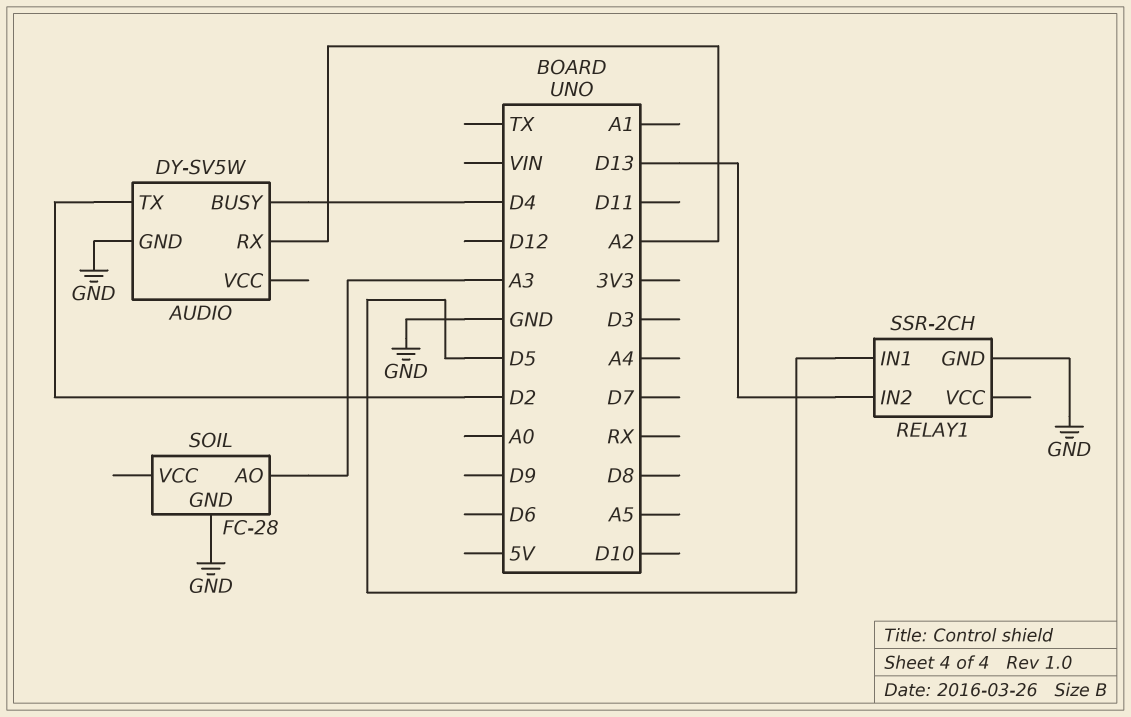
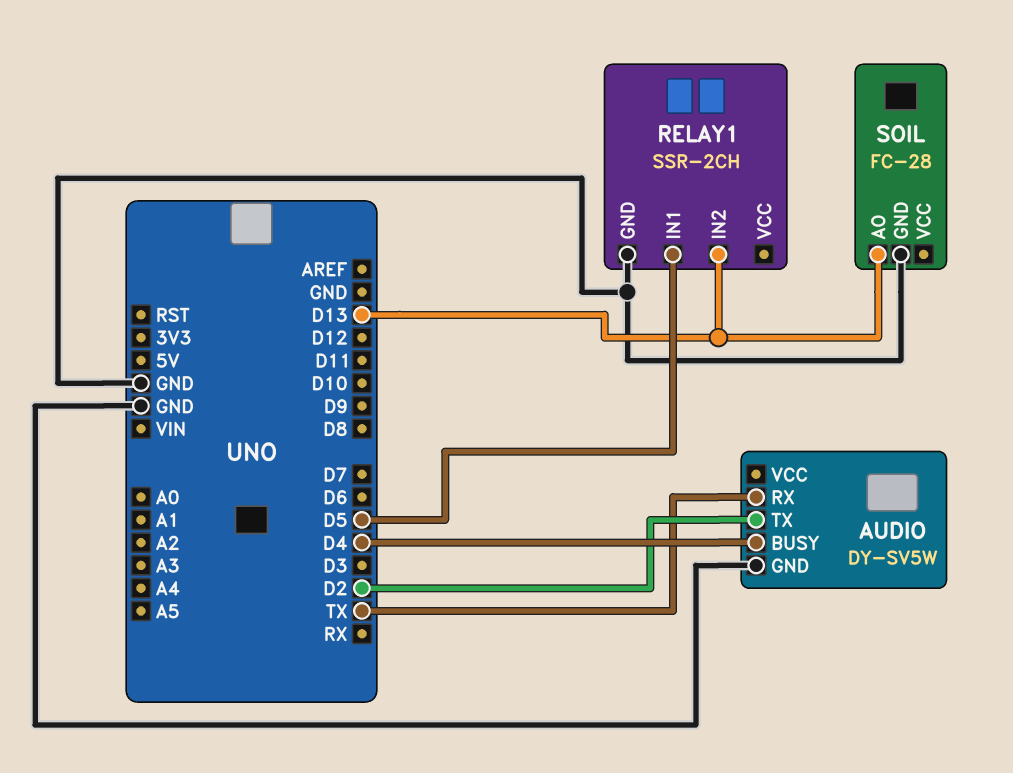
AUDIO pin RX: A2 -> TX
SOIL pin AO: A3 -> D13

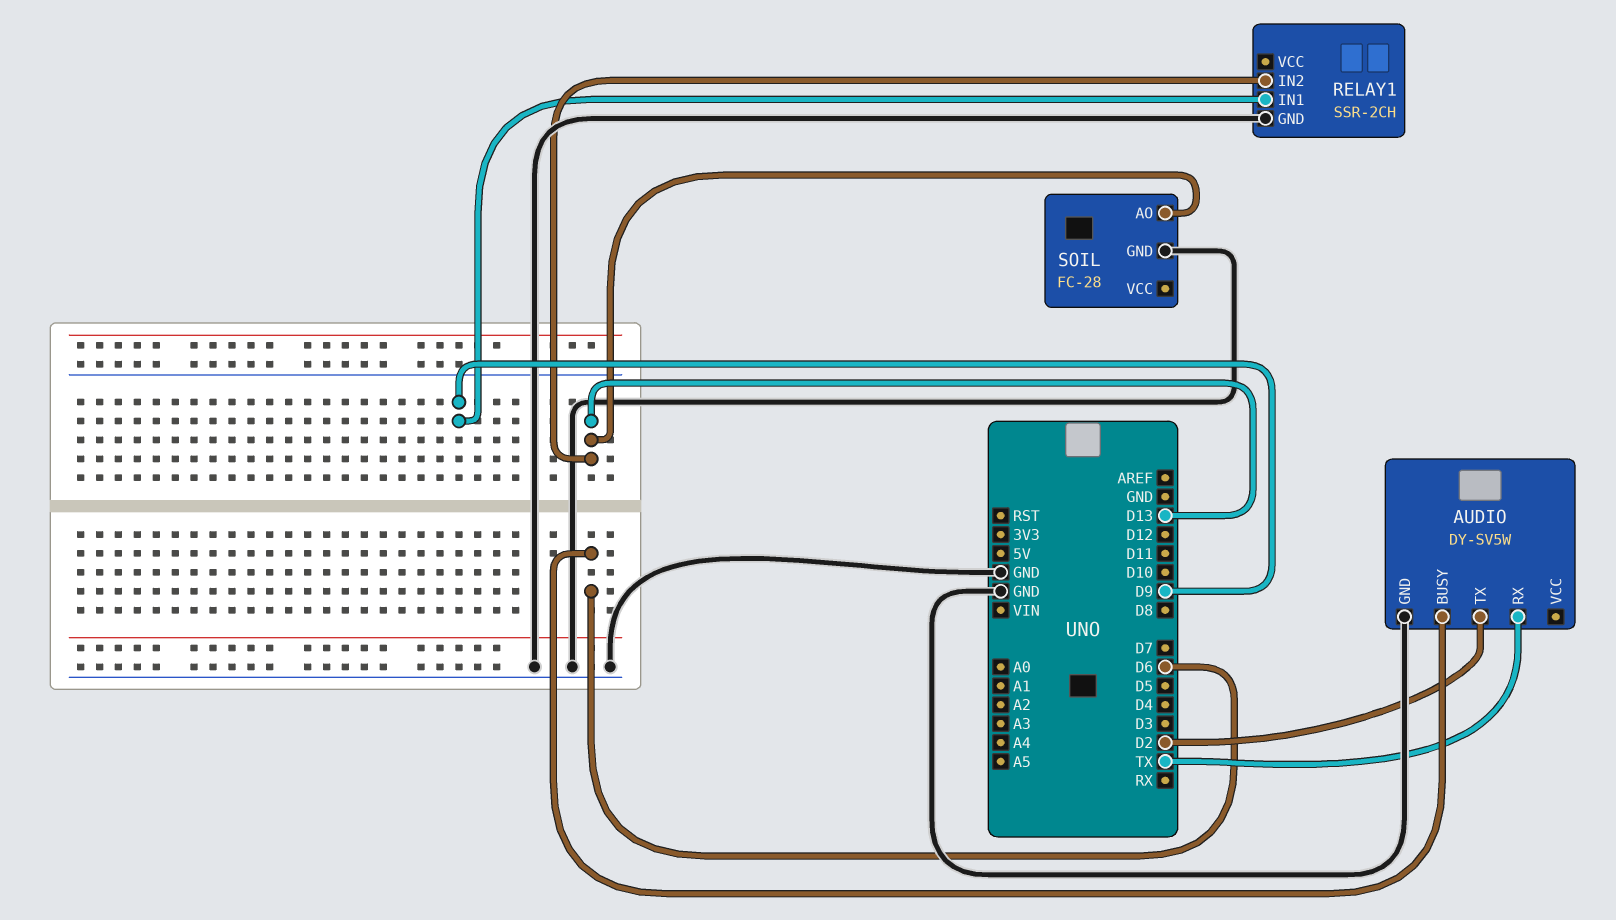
AUDIO pin BUSY: D4 -> D6
RELAY1 pin IN1: D5 -> D9

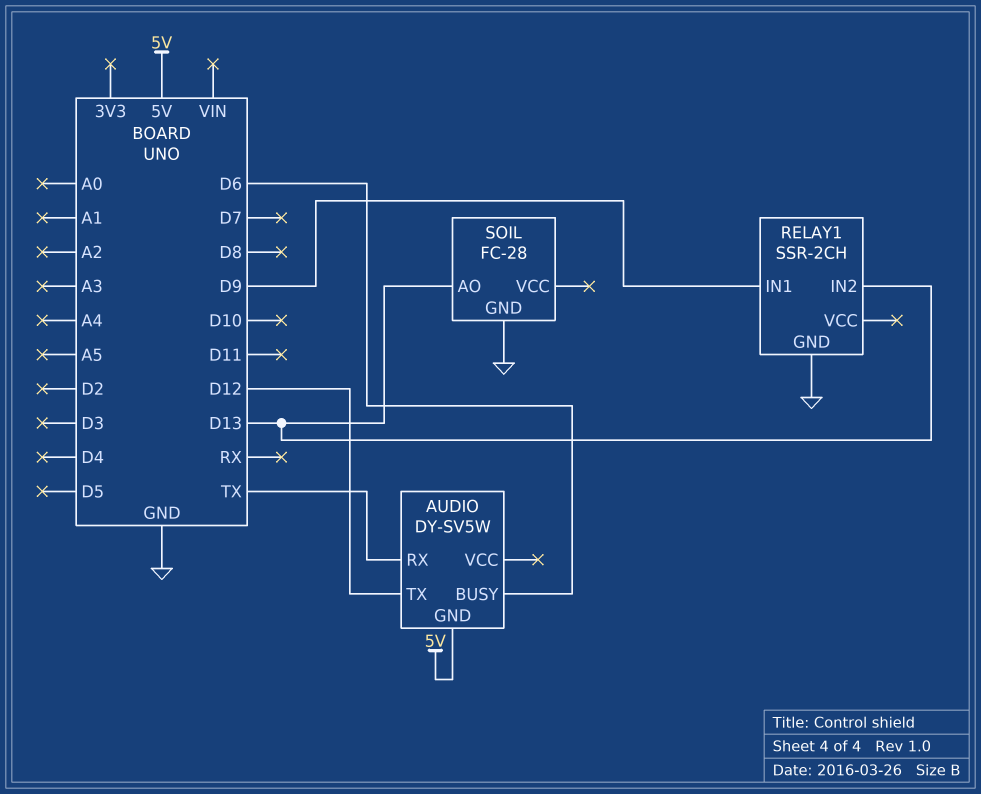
AUDIO pin GND: GND -> 5V
AUDIO pin TX: D2 -> D12

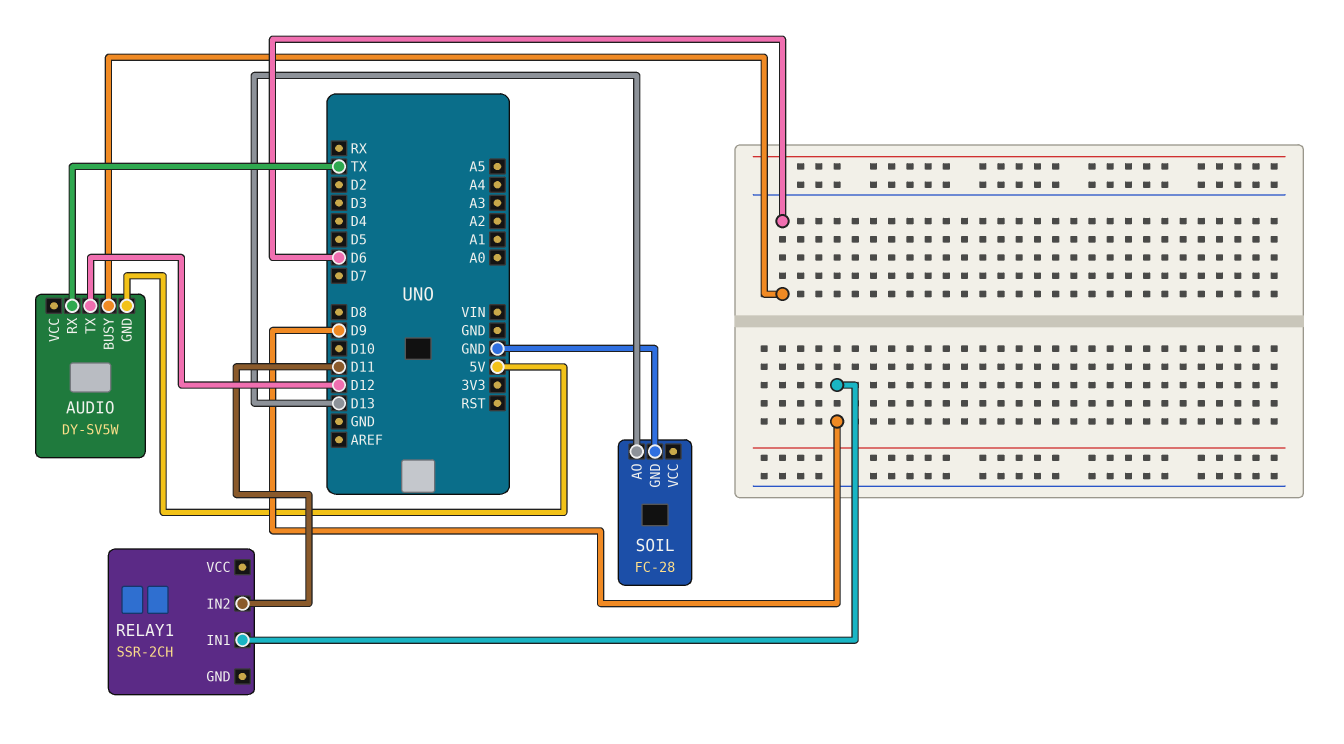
RELAY1 pin GND: GND -> none
RELAY1 pin IN2: D13 -> D11

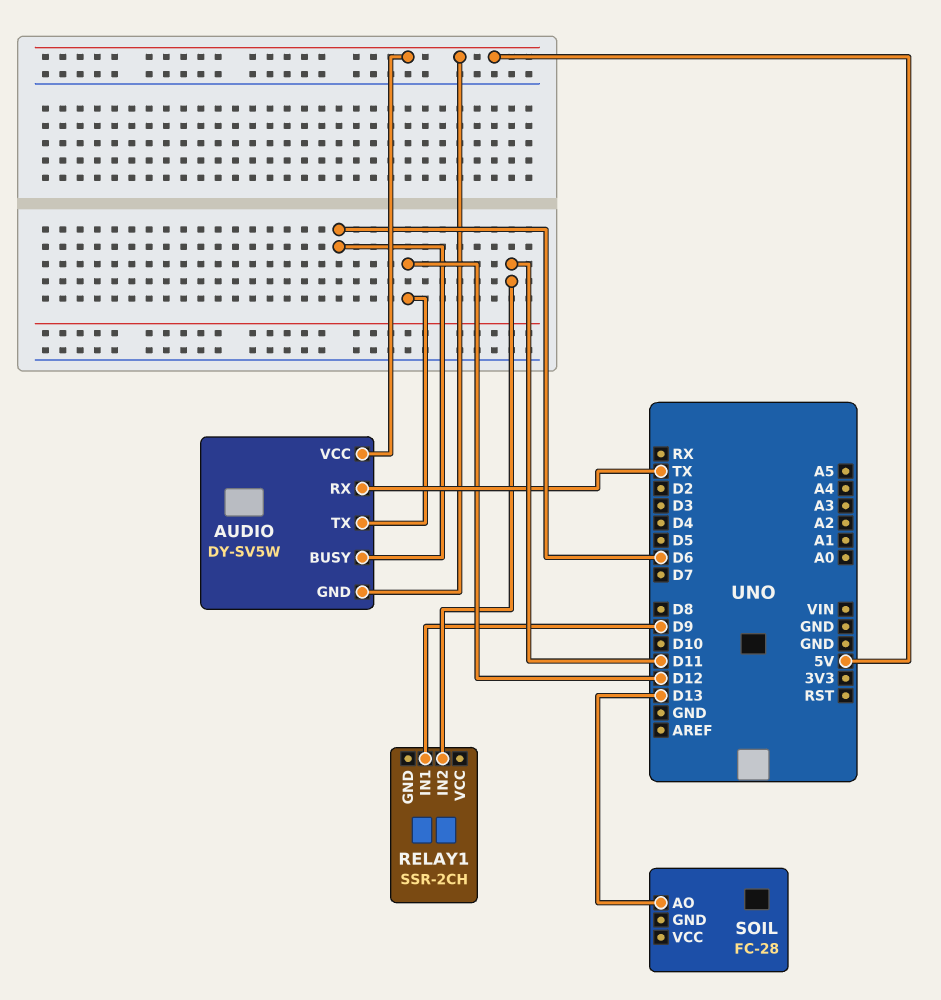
AUDIO pin VCC: none -> 5V
SOIL pin GND: GND -> none

